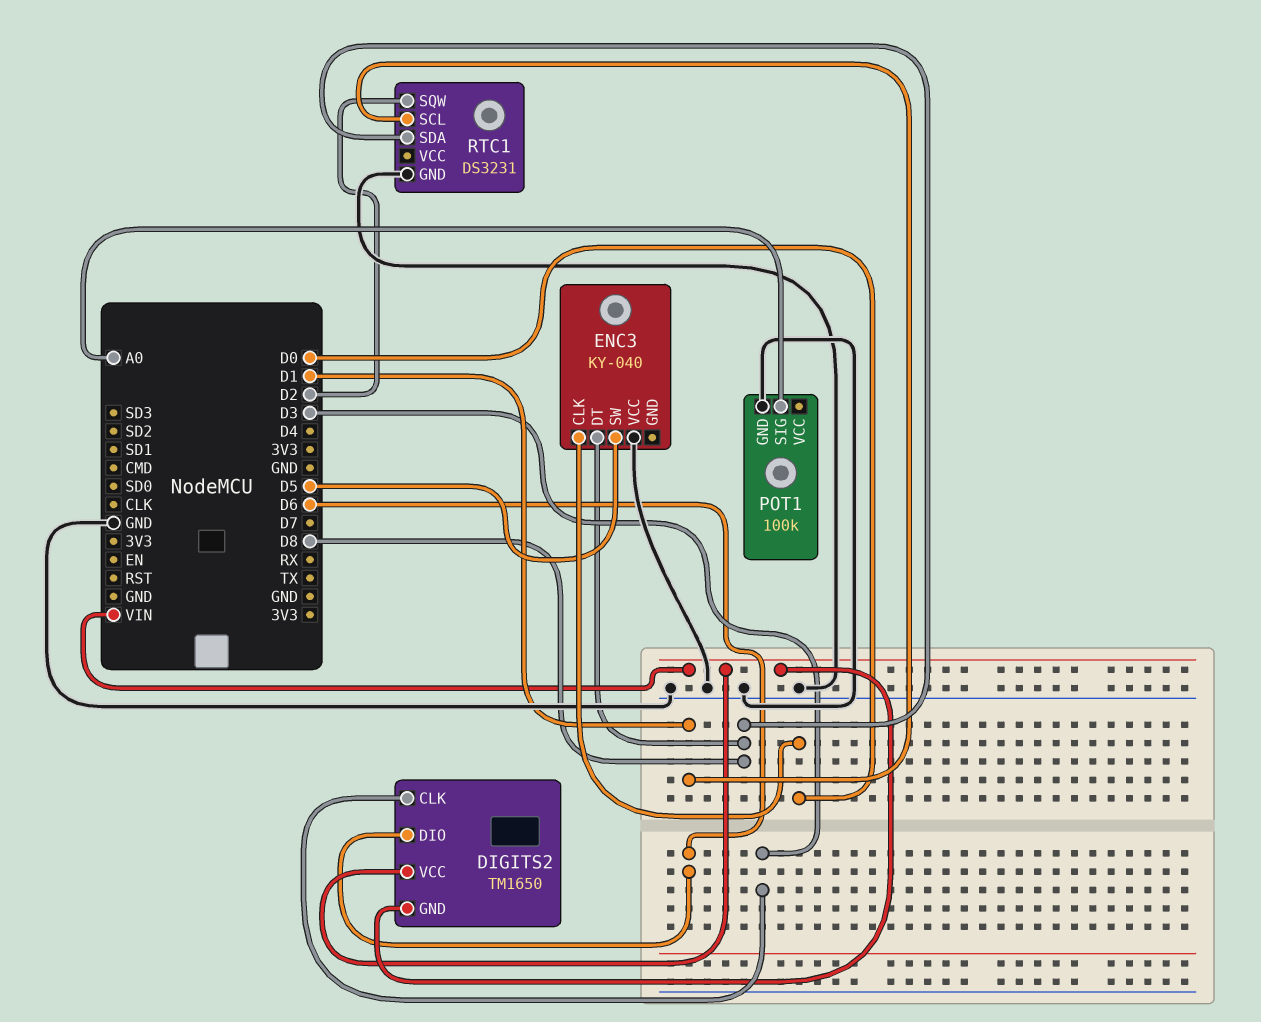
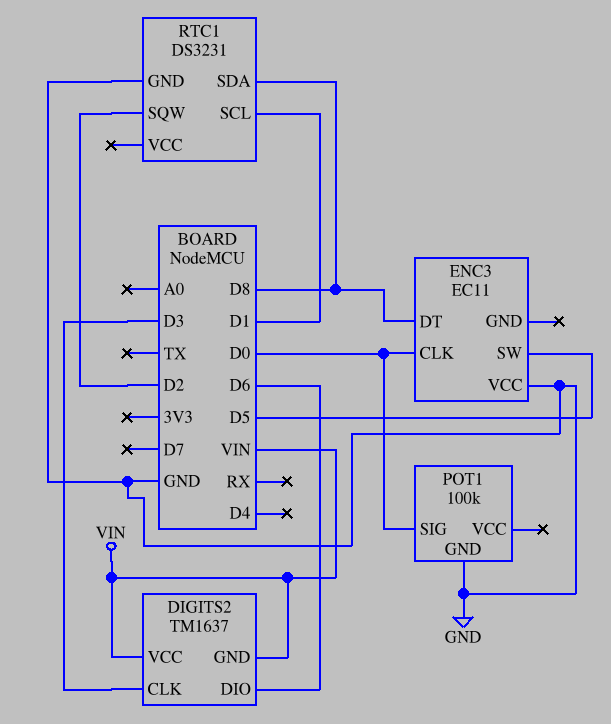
DIGITS2: TM1650 -> TM1637
ENC3: KY-040 -> EC11
POT1 pin SIG: A0 -> D0

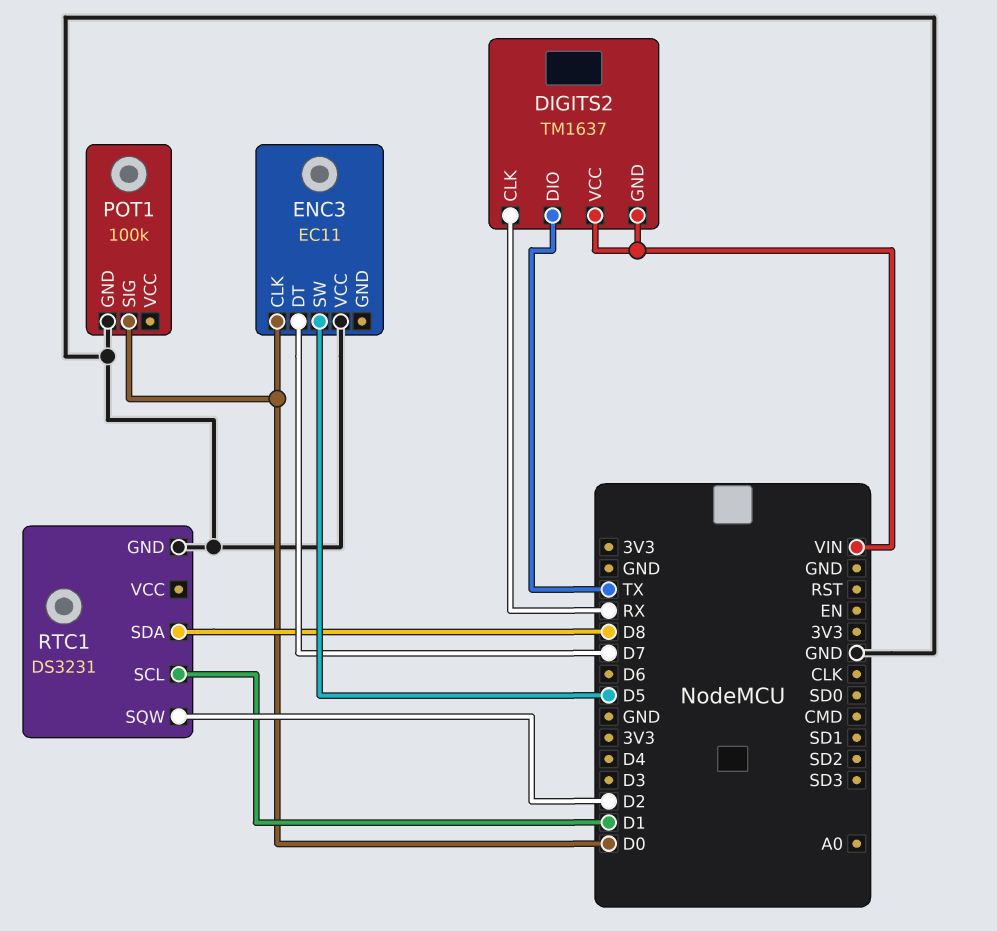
DIGITS2 pin CLK: D3 -> RX
DIGITS2 pin DIO: D6 -> TX
ENC3 pin DT: D8 -> D7

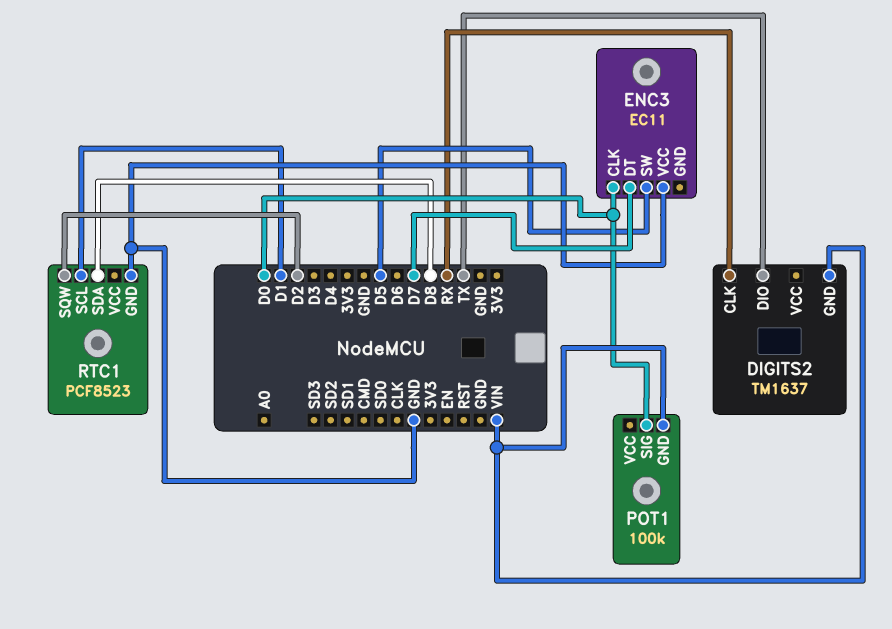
DIGITS2 pin VCC: VIN -> none
POT1 pin GND: GND -> VIN
RTC1: DS3231 -> PCF8523

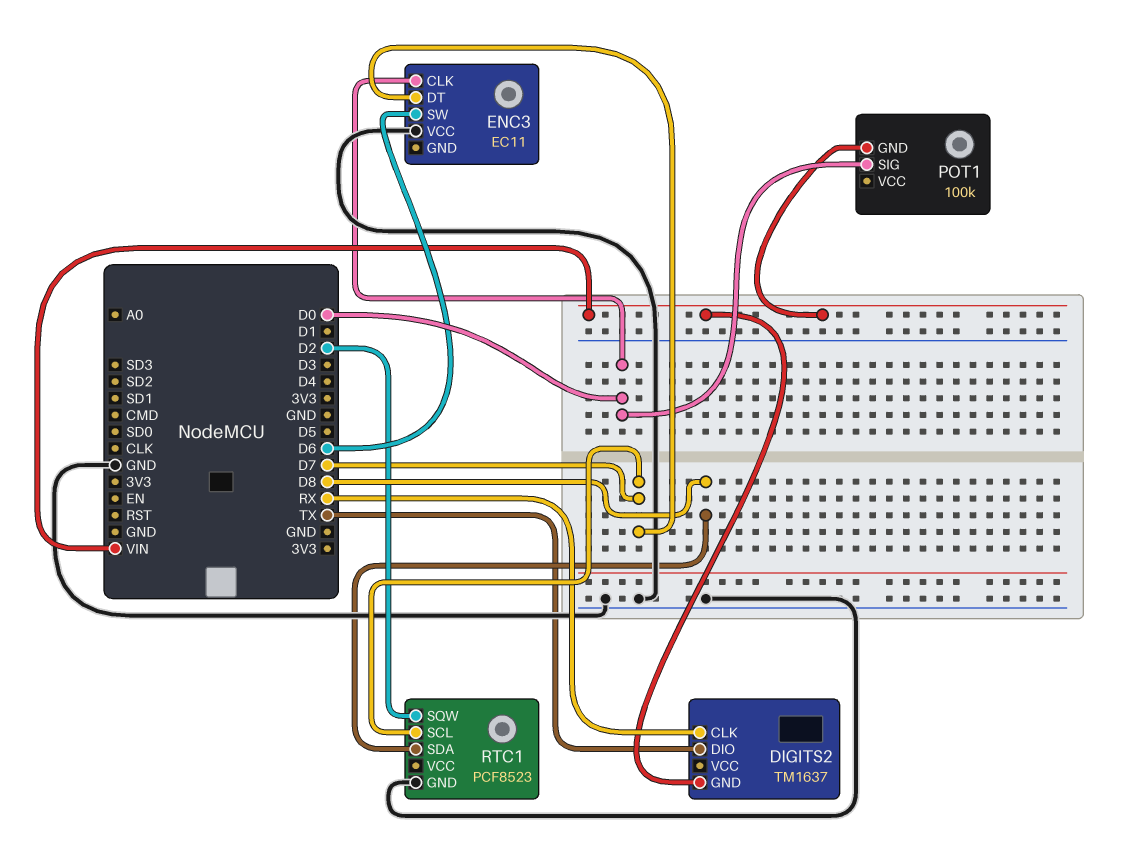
ENC3 pin SW: D5 -> D6
RTC1 pin SCL: D1 -> D7

